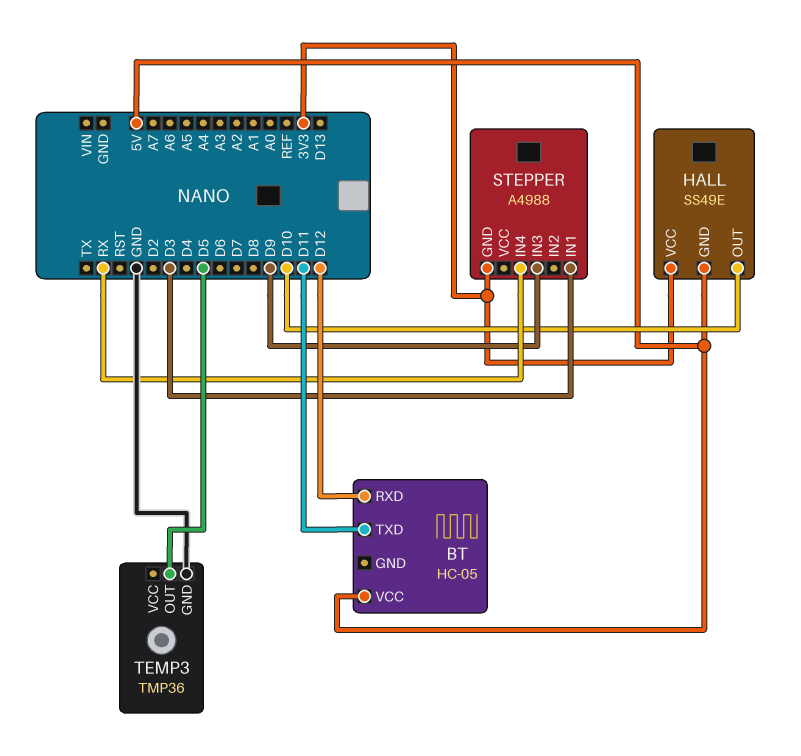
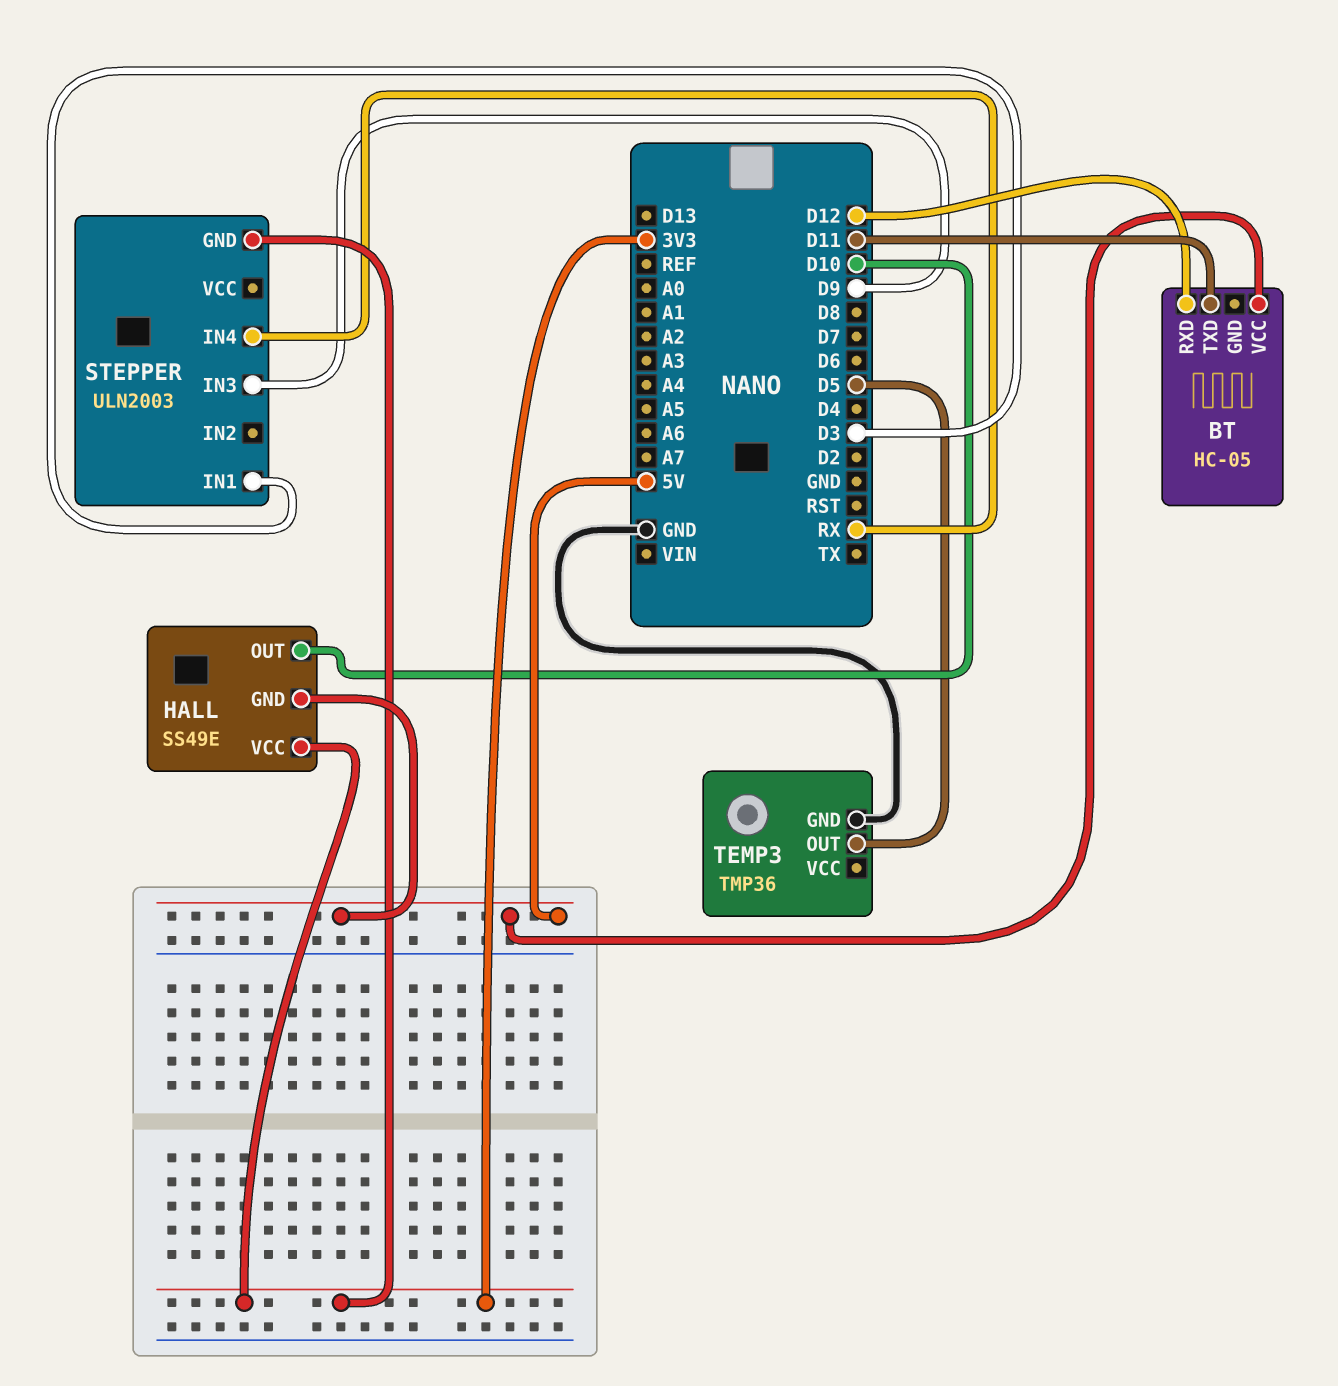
STEPPER: A4988 -> ULN2003

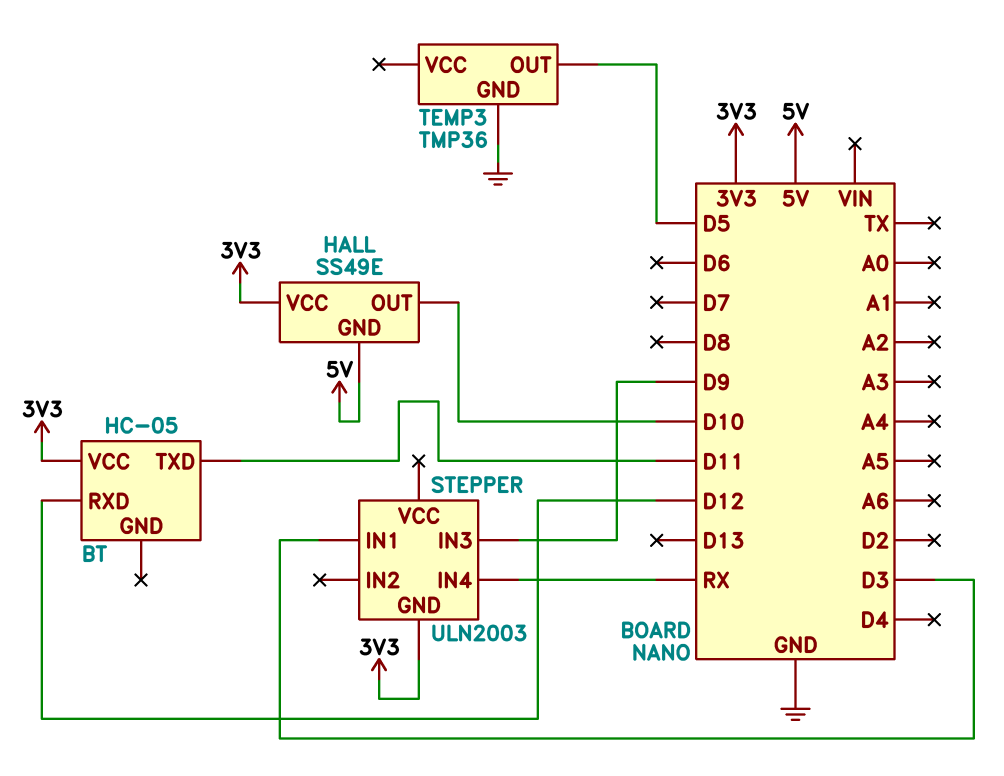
BT pin VCC: 5V -> 3V3

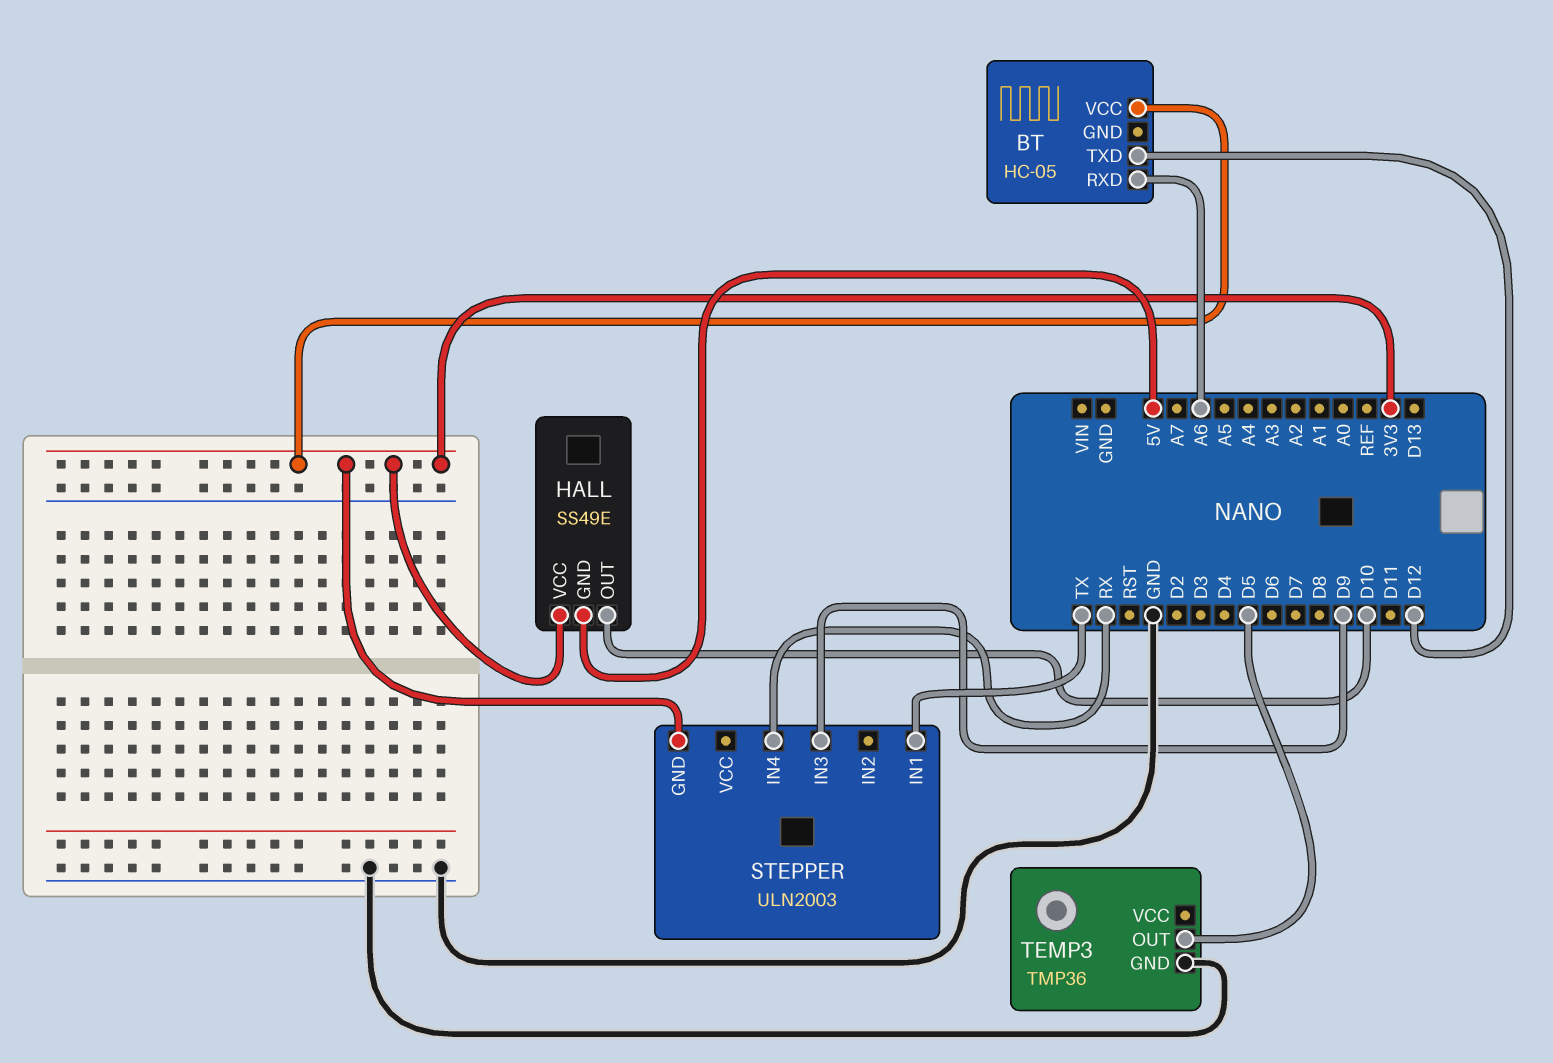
BT pin RXD: D12 -> A6
BT pin TXD: D11 -> D12
STEPPER pin IN1: D3 -> TX

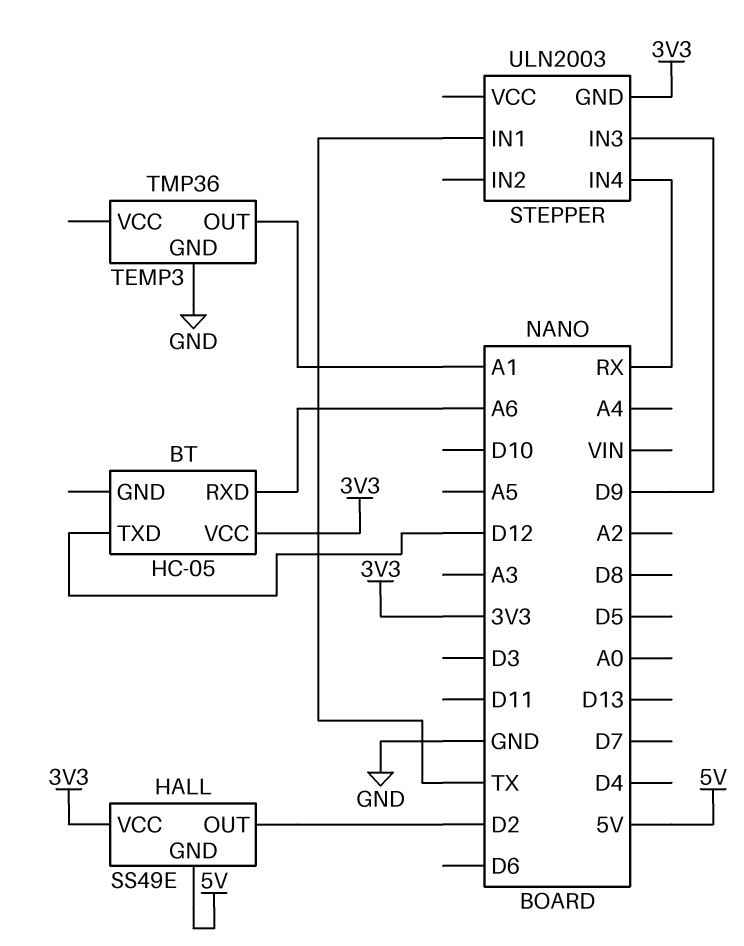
HALL pin OUT: D10 -> D2
TEMP3 pin OUT: D5 -> A1

